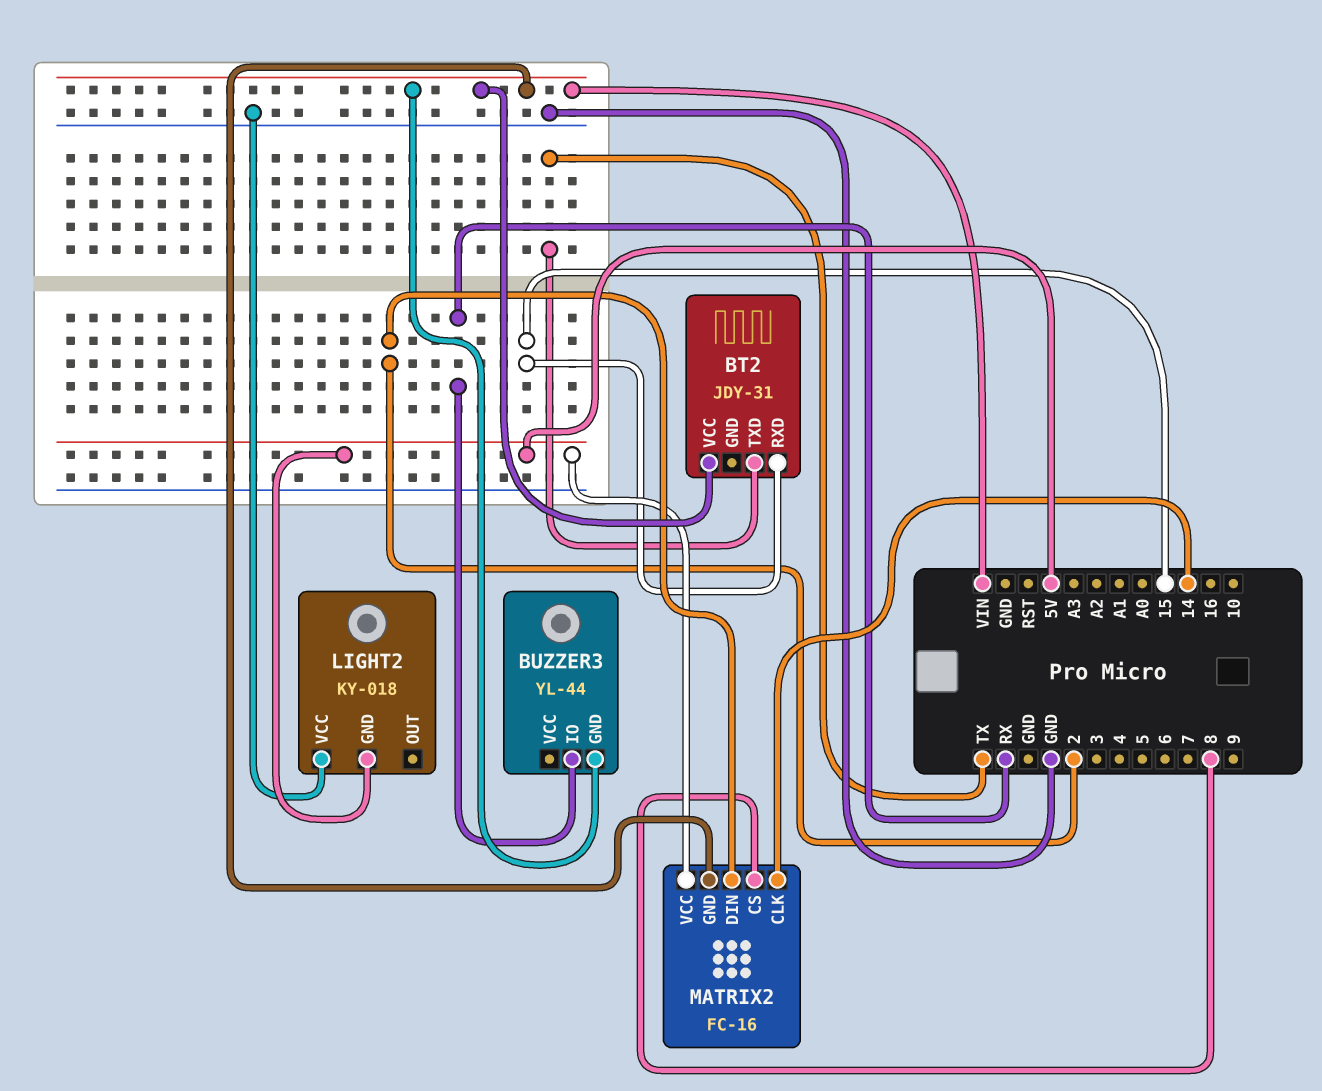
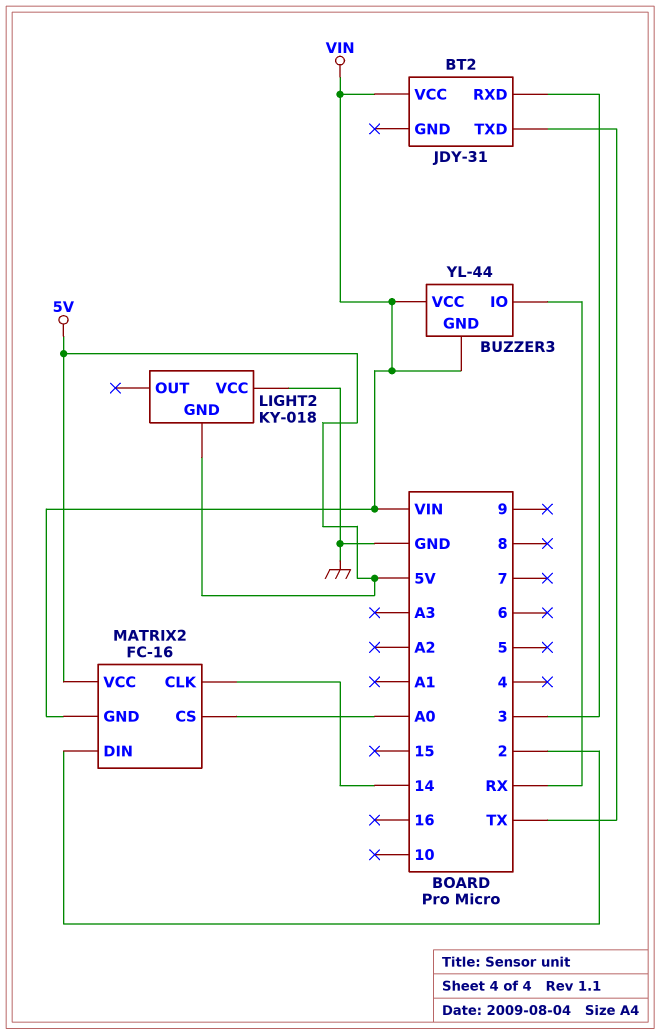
BT2 pin RXD: 15 -> 3
BUZZER3 pin VCC: none -> VIN
MATRIX2 pin CS: 8 -> A0

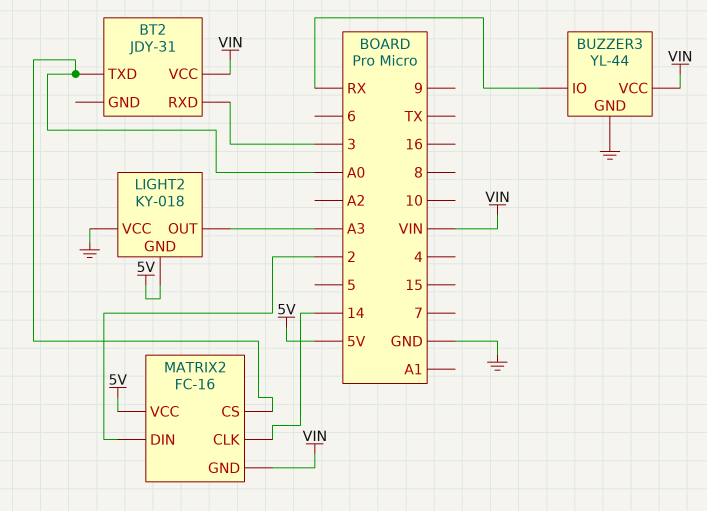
BT2 pin TXD: TX -> A0
BUZZER3 pin GND: VIN -> GND
LIGHT2 pin OUT: none -> A3

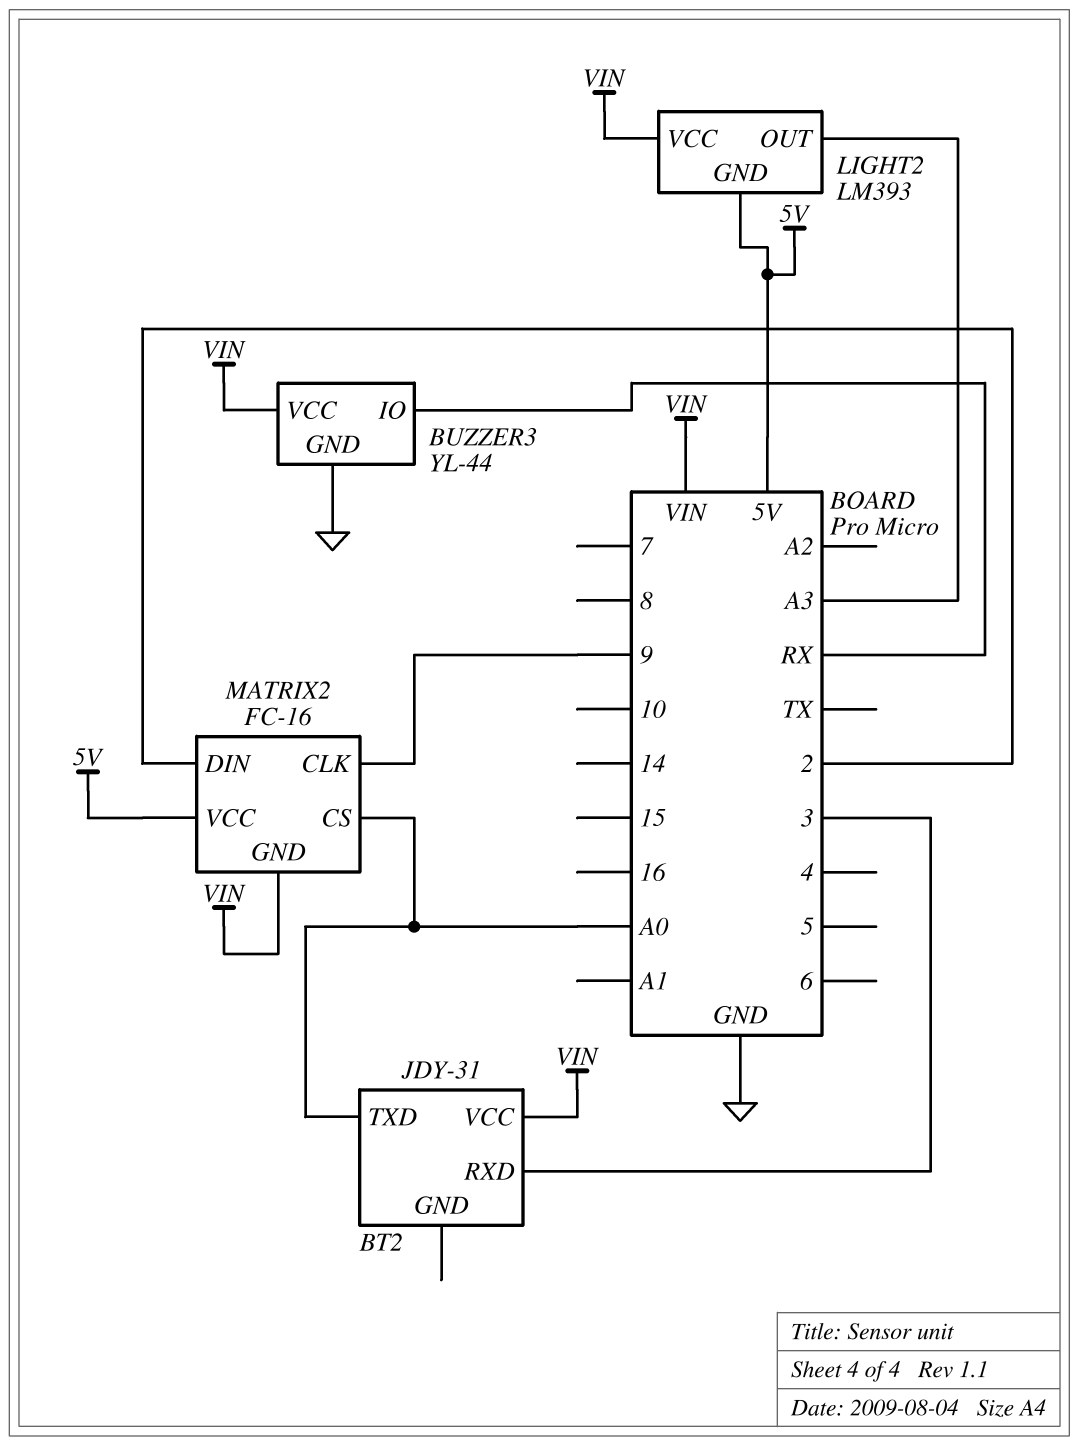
LIGHT2: KY-018 -> LM393
LIGHT2 pin VCC: GND -> VIN
MATRIX2 pin CLK: 14 -> 9

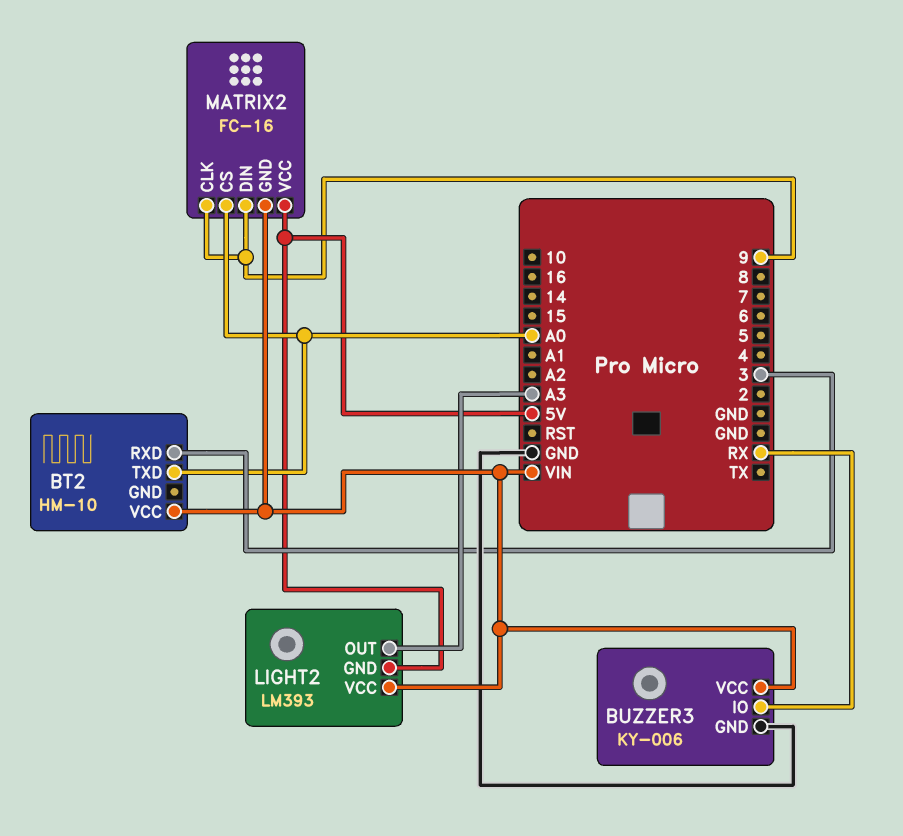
BT2: JDY-31 -> HM-10
BUZZER3: YL-44 -> KY-006
MATRIX2 pin DIN: 2 -> 9

